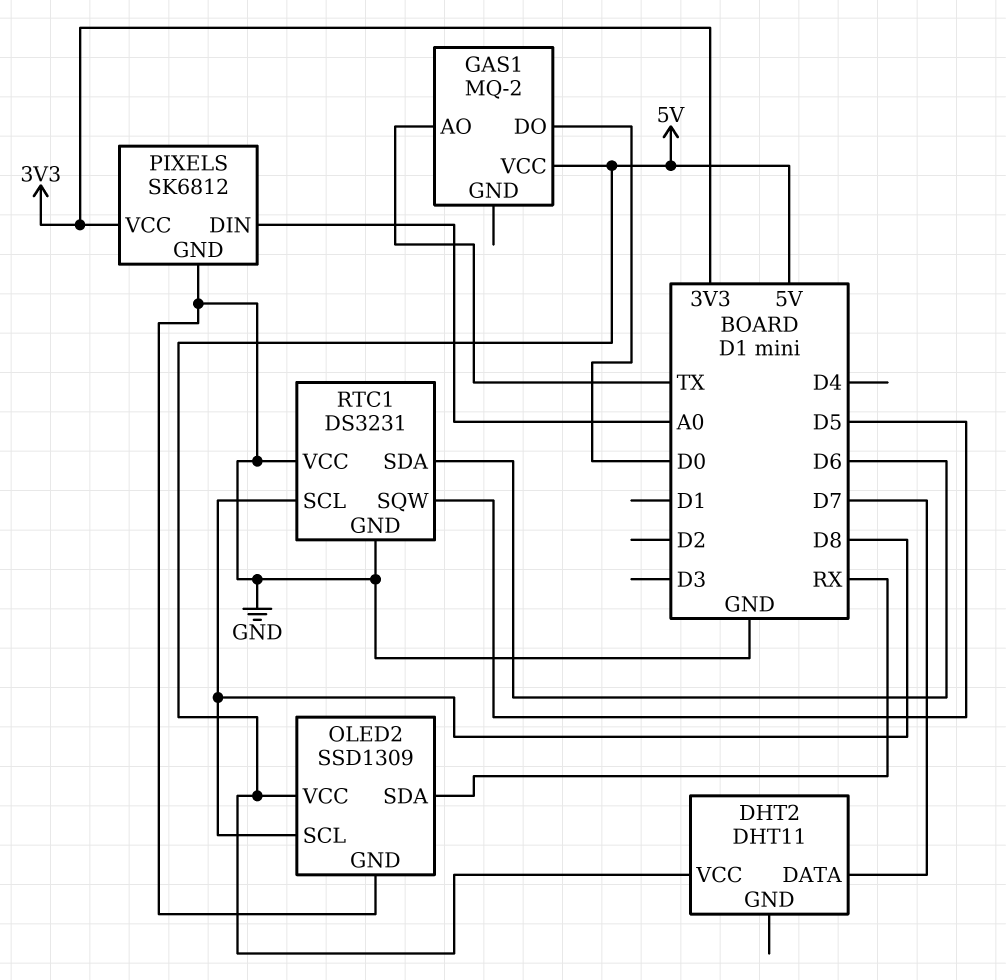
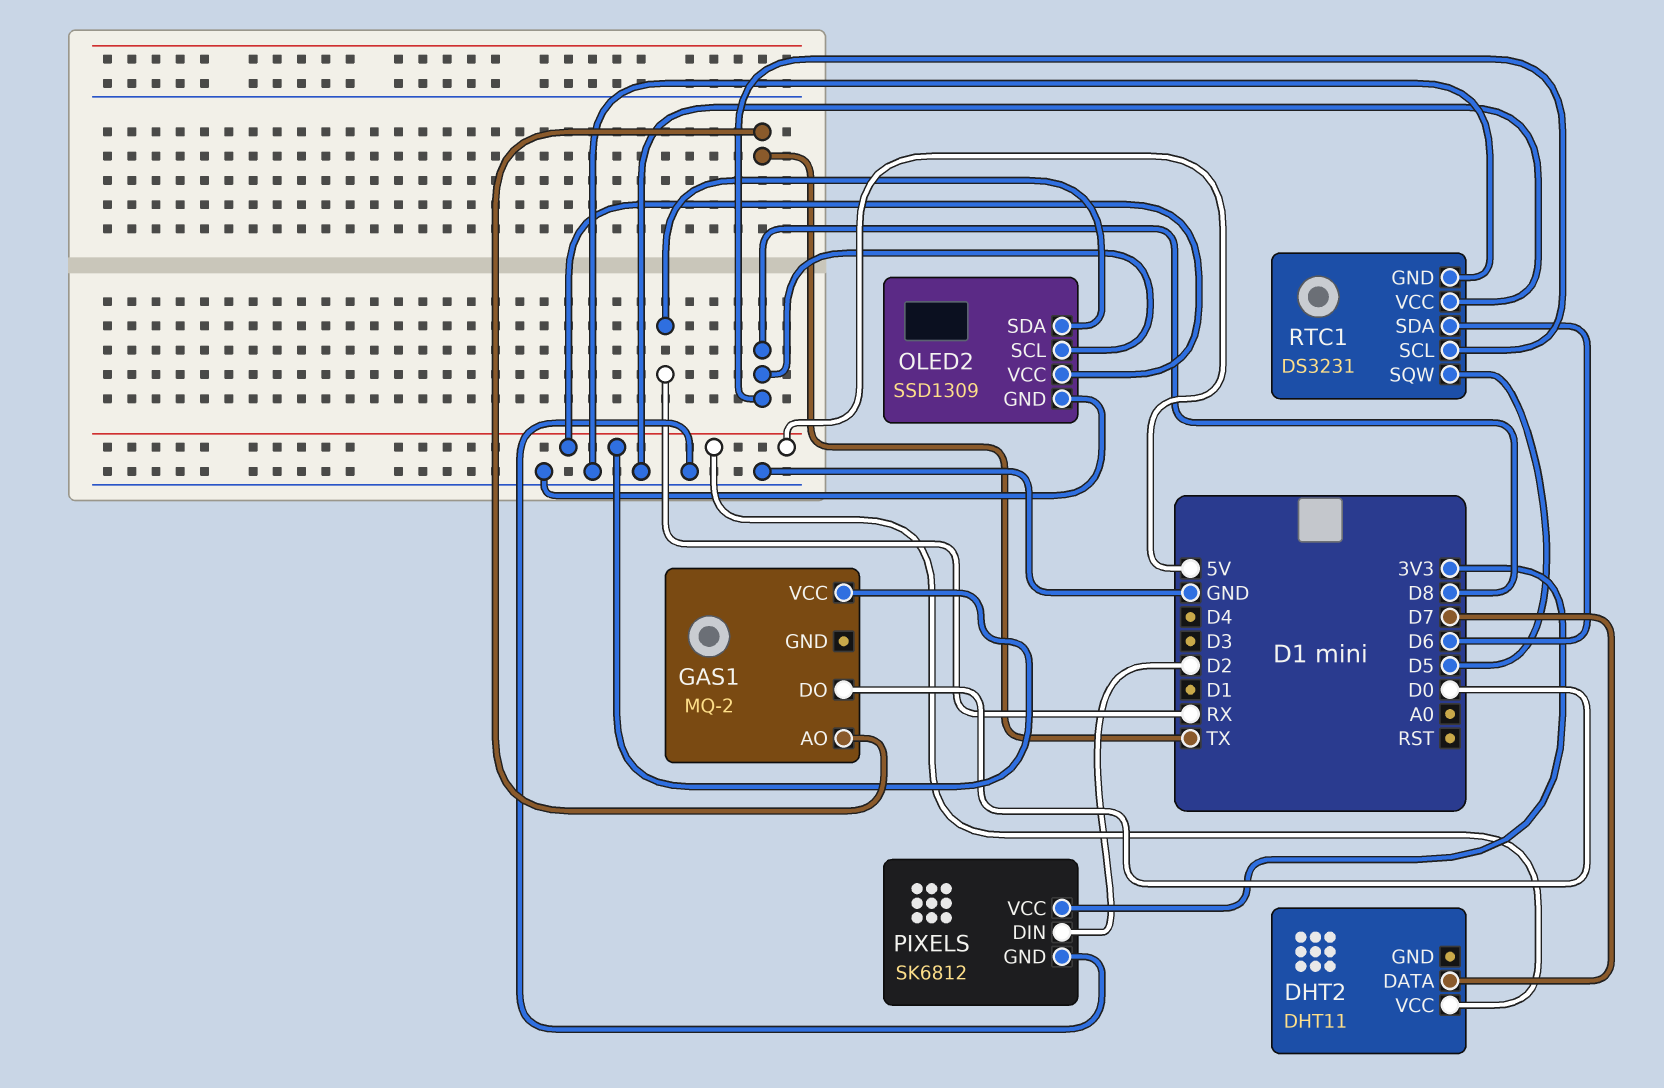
PIXELS pin DIN: A0 -> D2

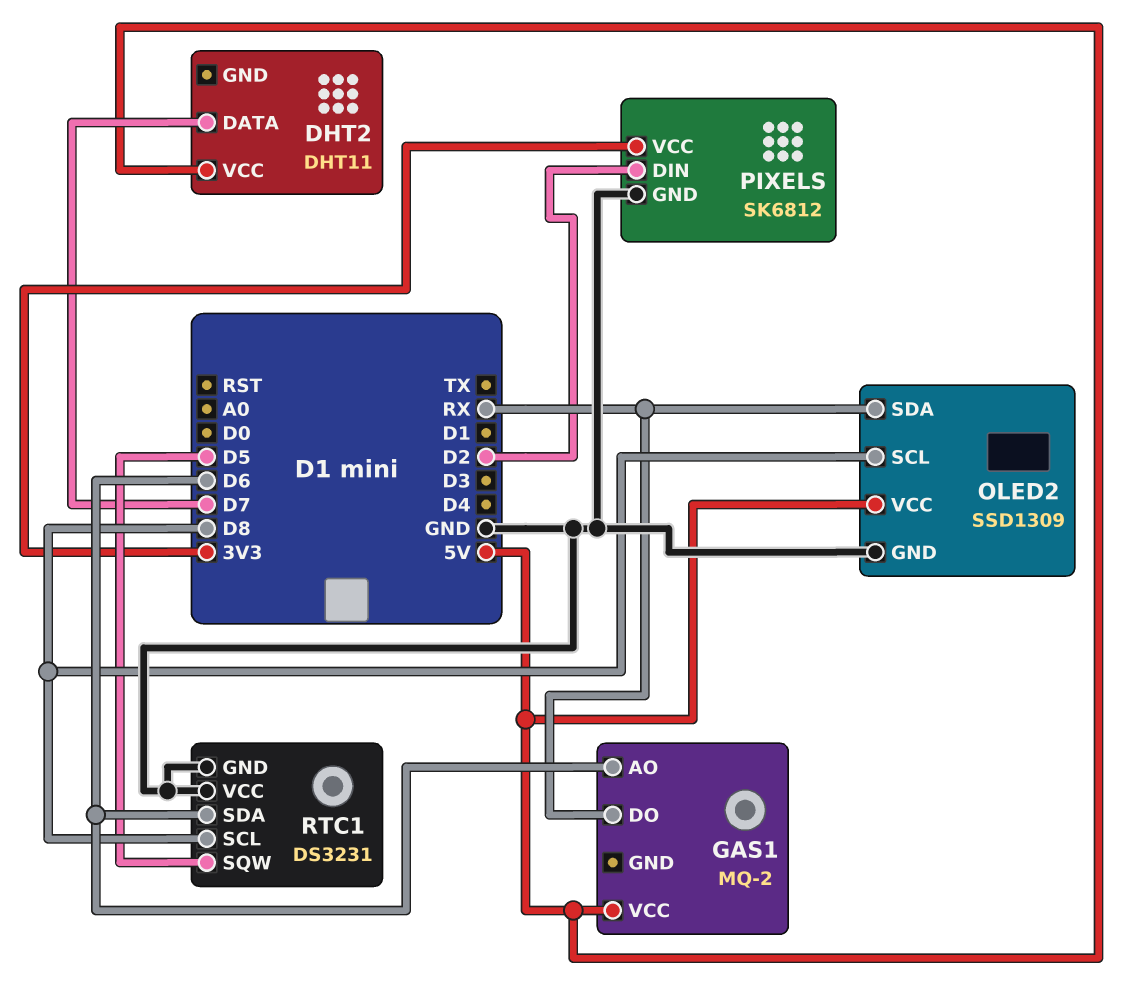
GAS1 pin AO: TX -> D6
GAS1 pin DO: D0 -> RX

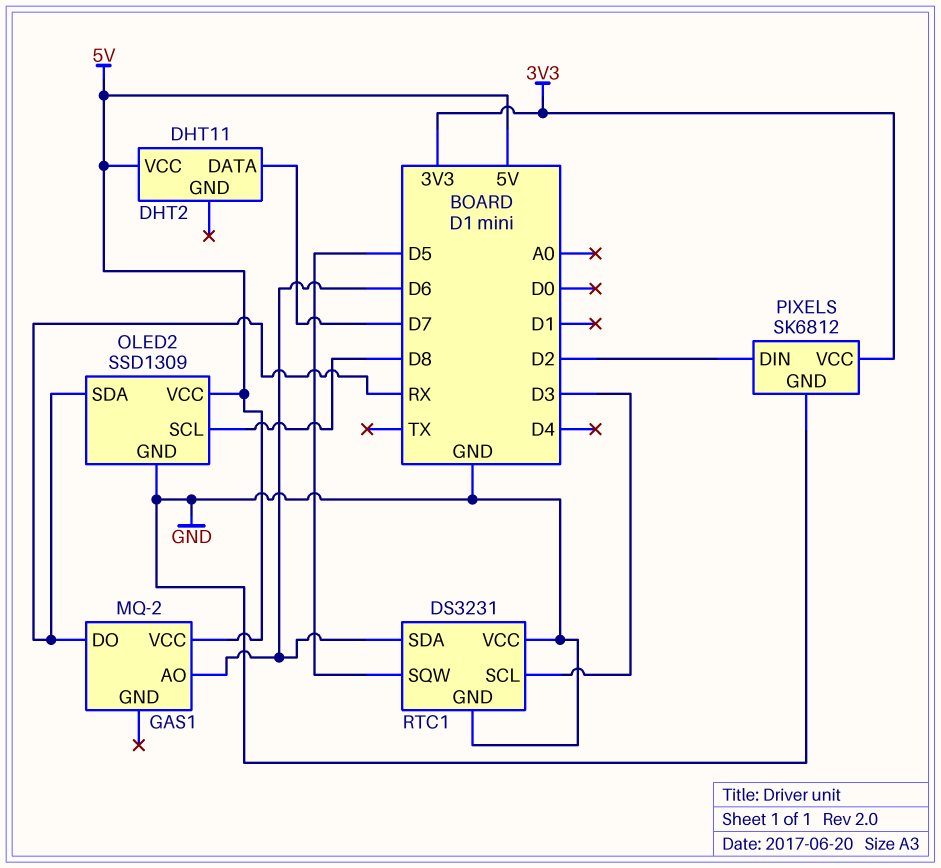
RTC1 pin SCL: D8 -> D3

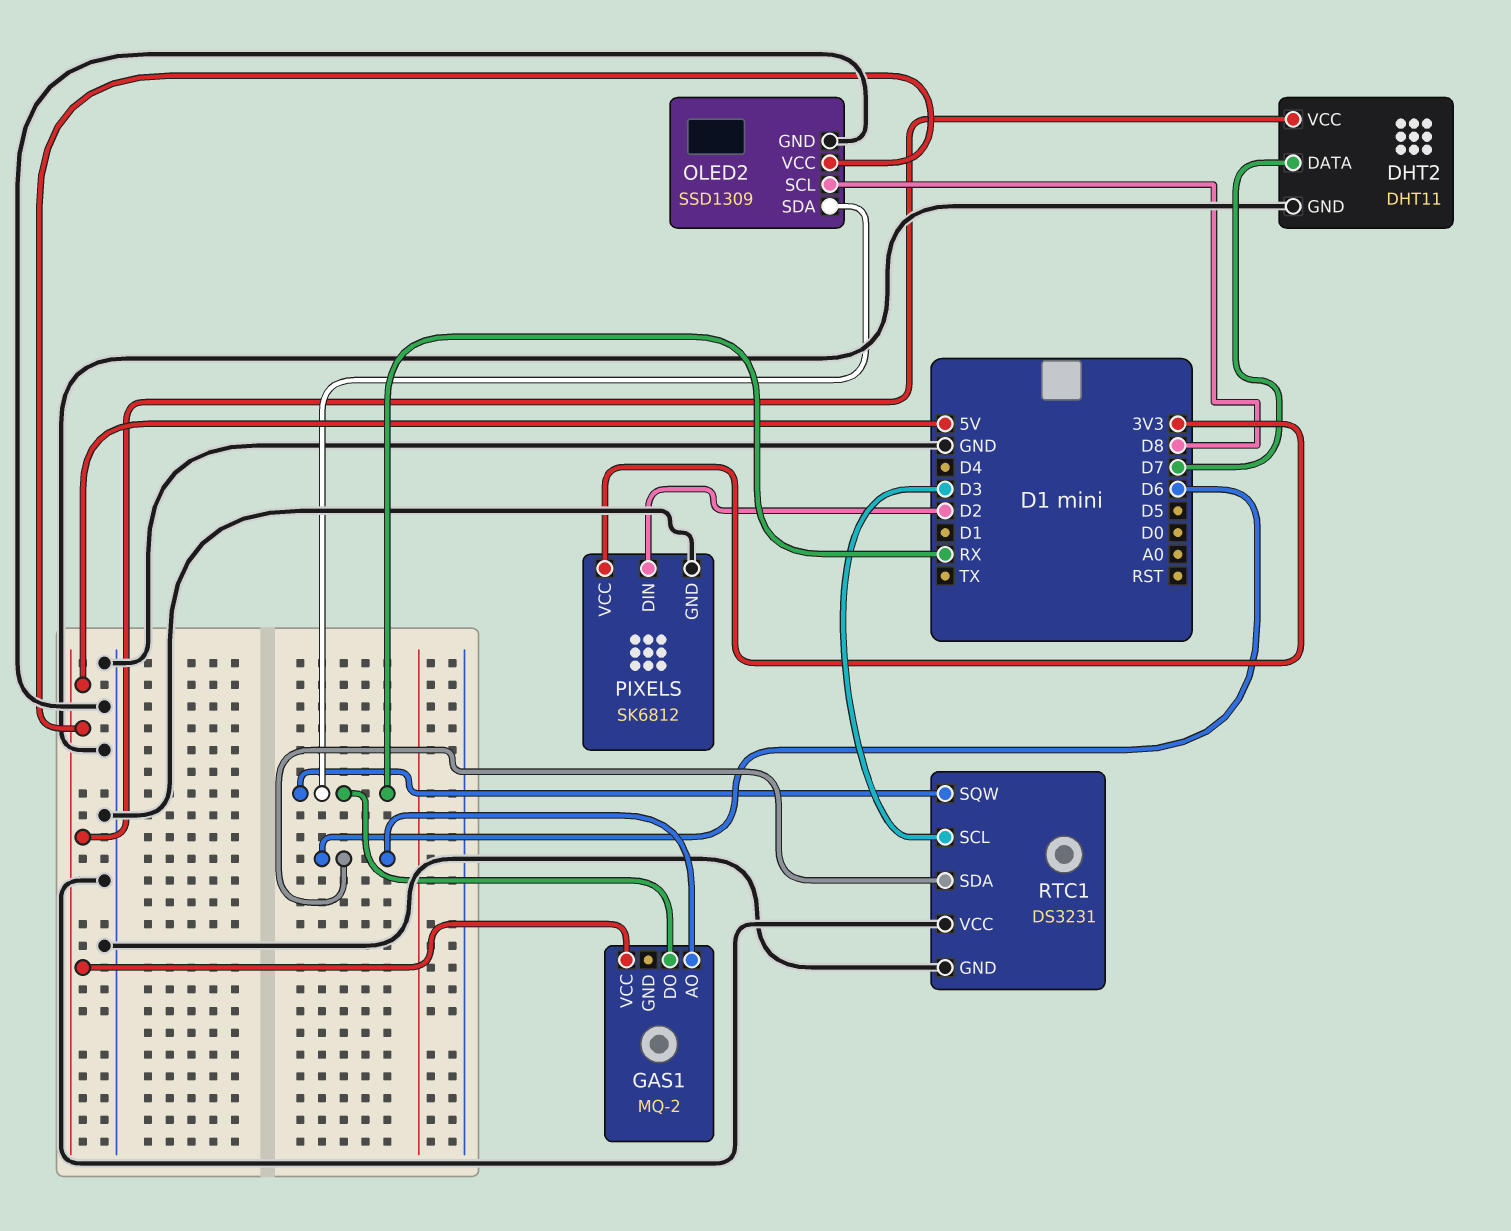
DHT2 pin GND: none -> GND
RTC1 pin SQW: D5 -> RX

